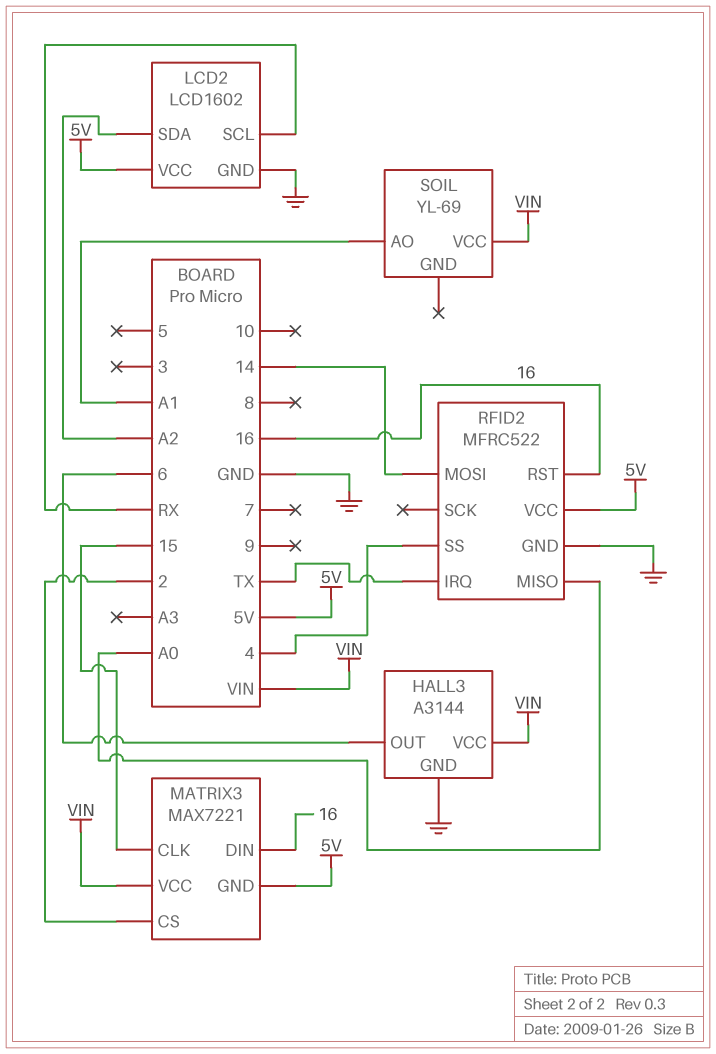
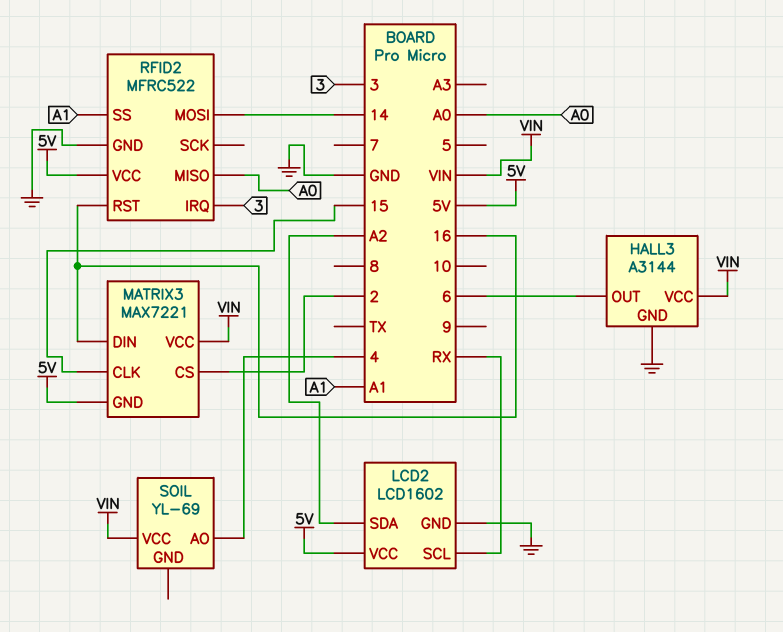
RFID2 pin IRQ: TX -> 3
RFID2 pin SS: 4 -> A1
SOIL pin AO: A1 -> 4

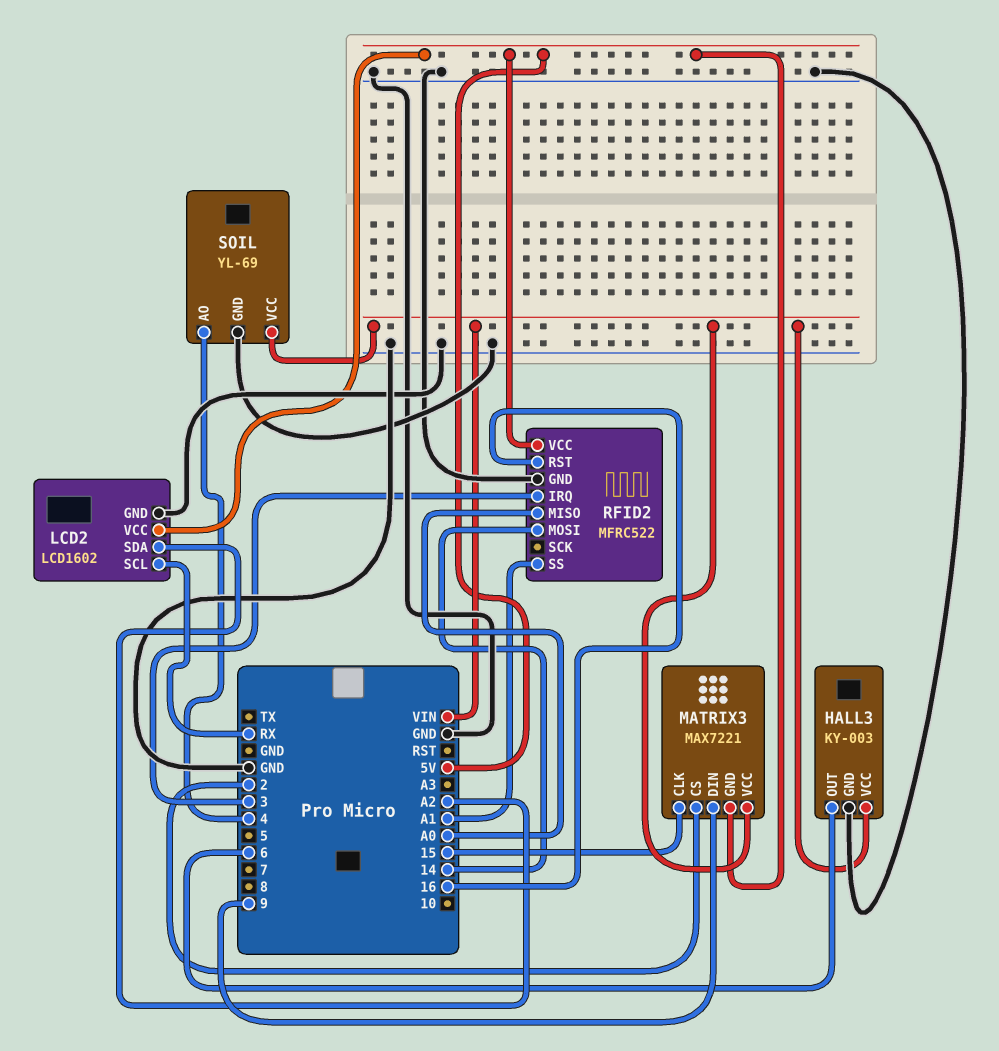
HALL3: A3144 -> KY-003
MATRIX3 pin DIN: 16 -> 9
SOIL pin GND: none -> GND

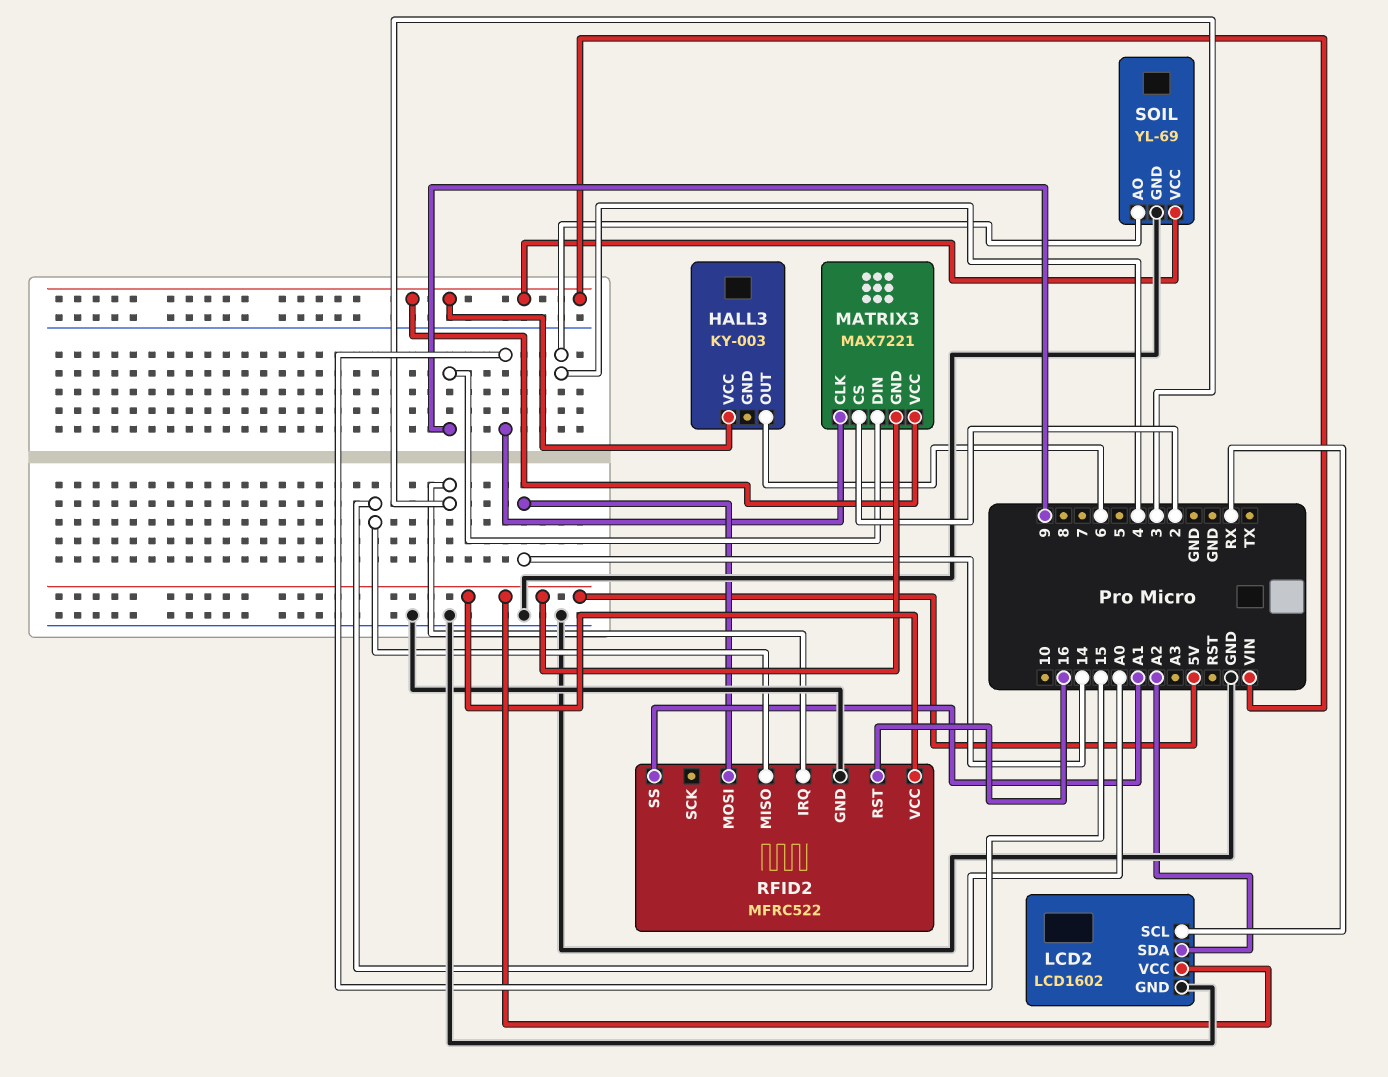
HALL3 pin GND: GND -> none

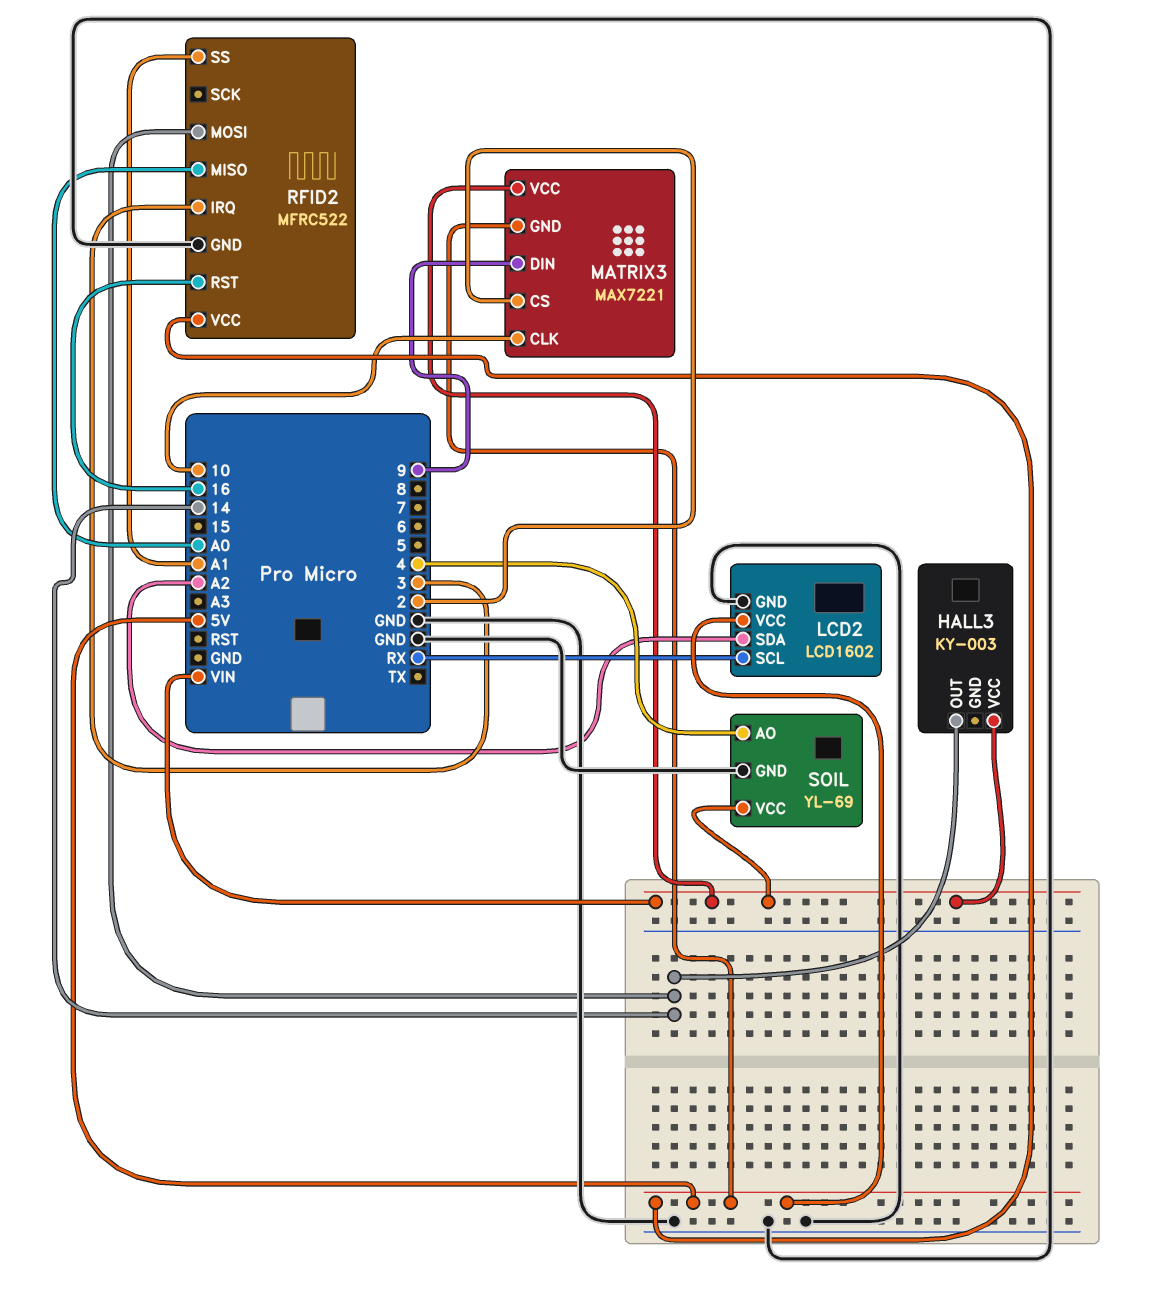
HALL3 pin OUT: 6 -> 14
MATRIX3 pin CLK: 15 -> 10

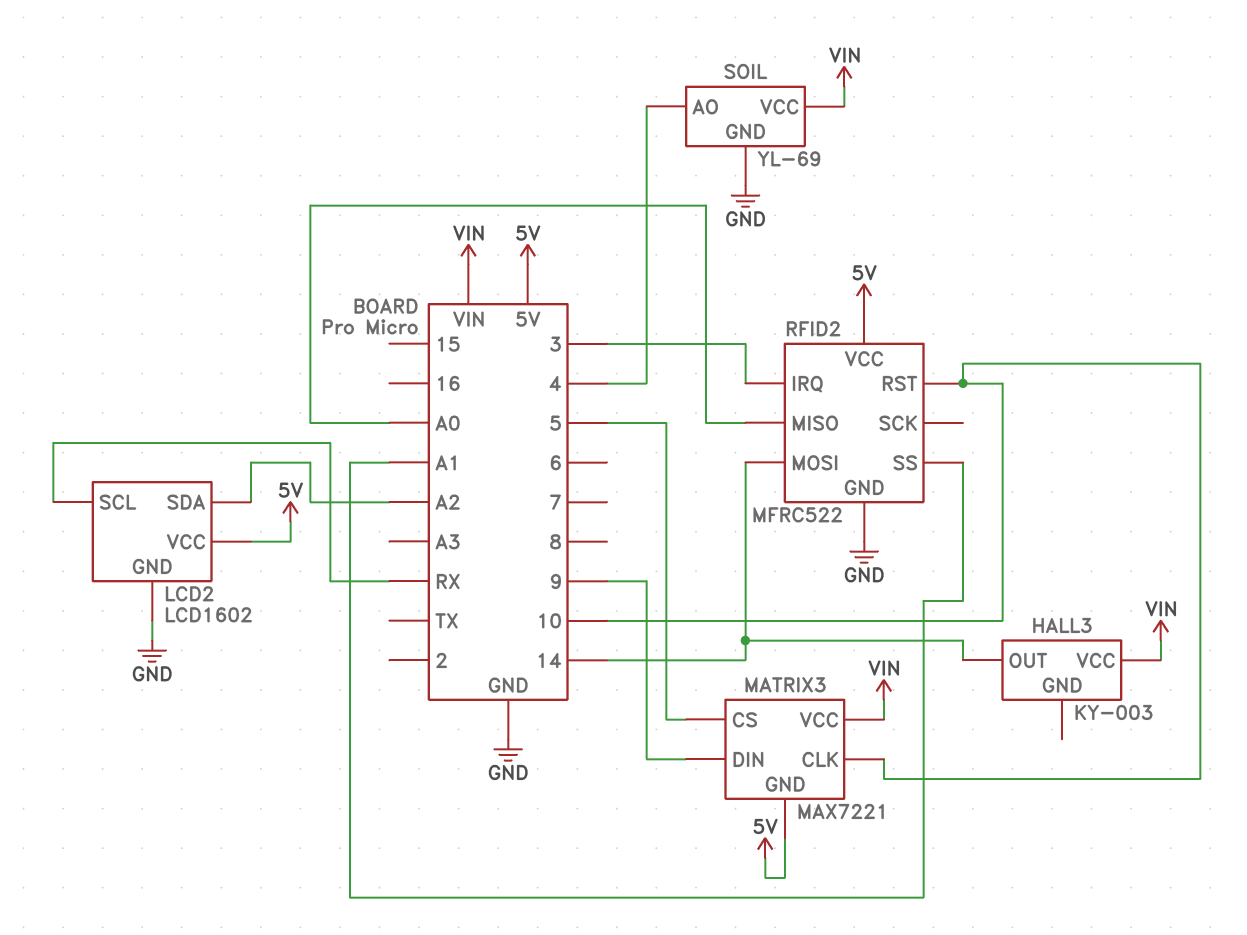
MATRIX3 pin CS: 2 -> 5
RFID2 pin RST: 16 -> 10

